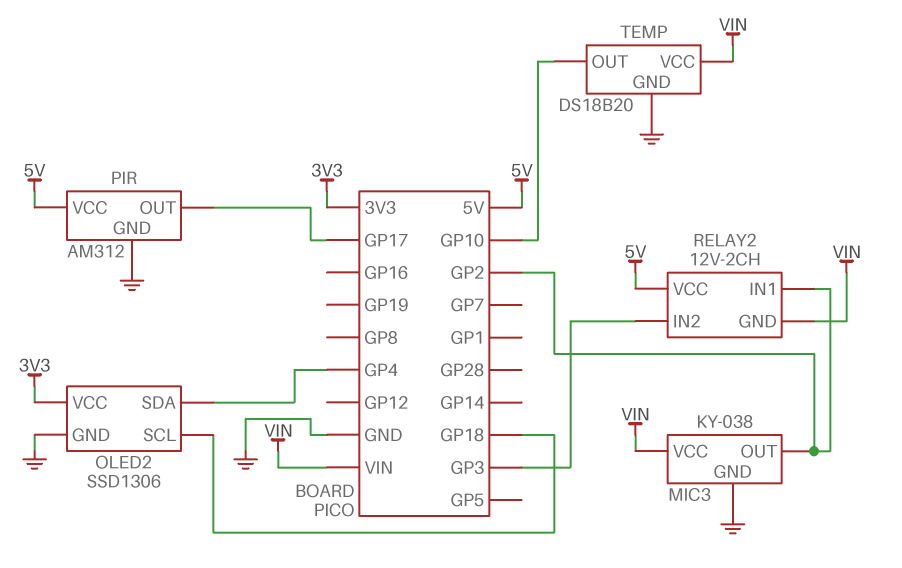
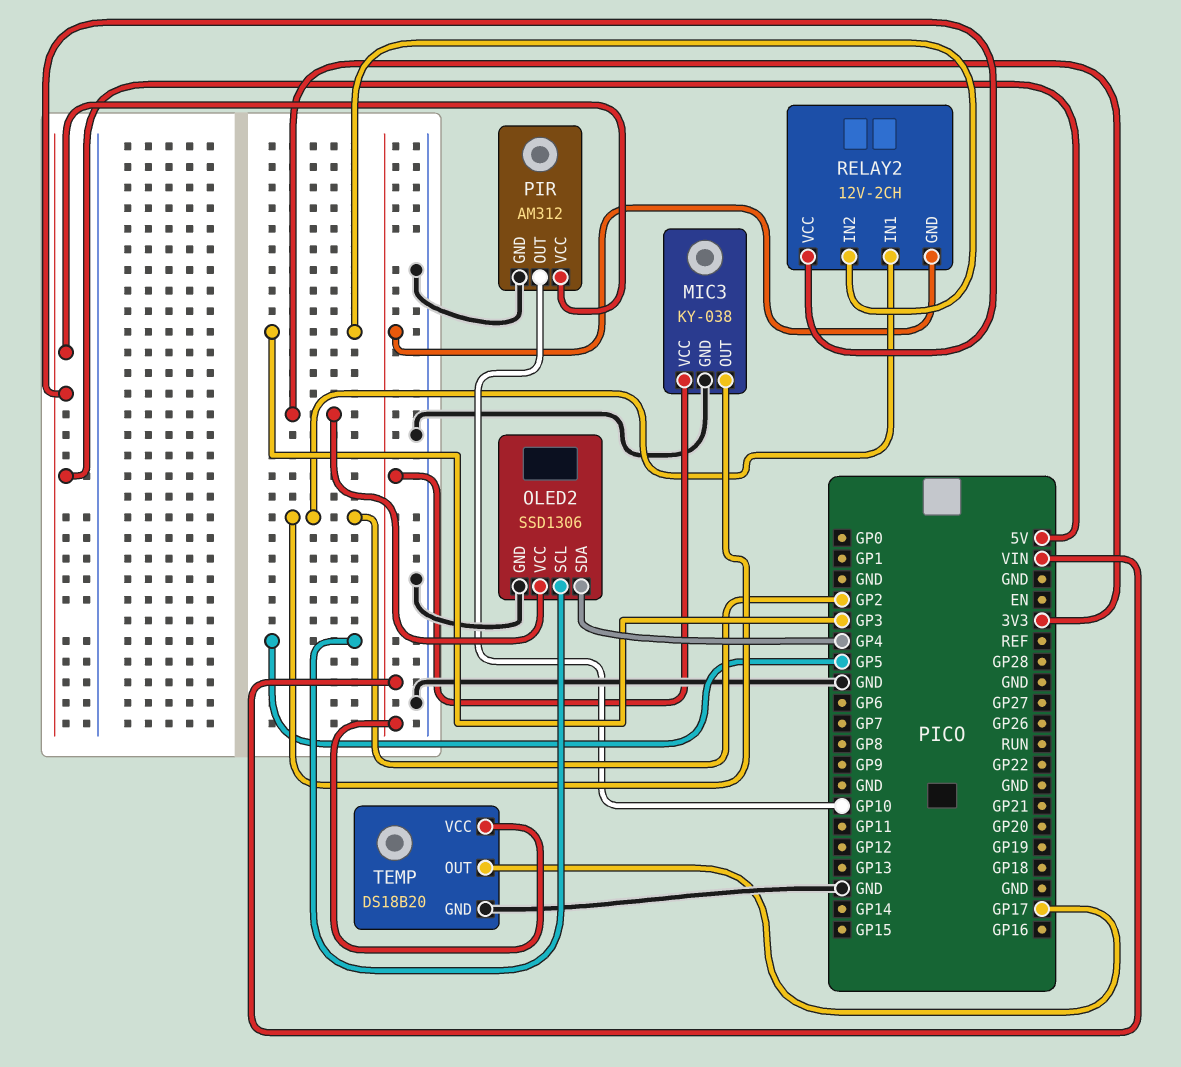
OLED2 pin SCL: GP18 -> GP5
PIR pin OUT: GP17 -> GP10
TEMP pin OUT: GP10 -> GP17

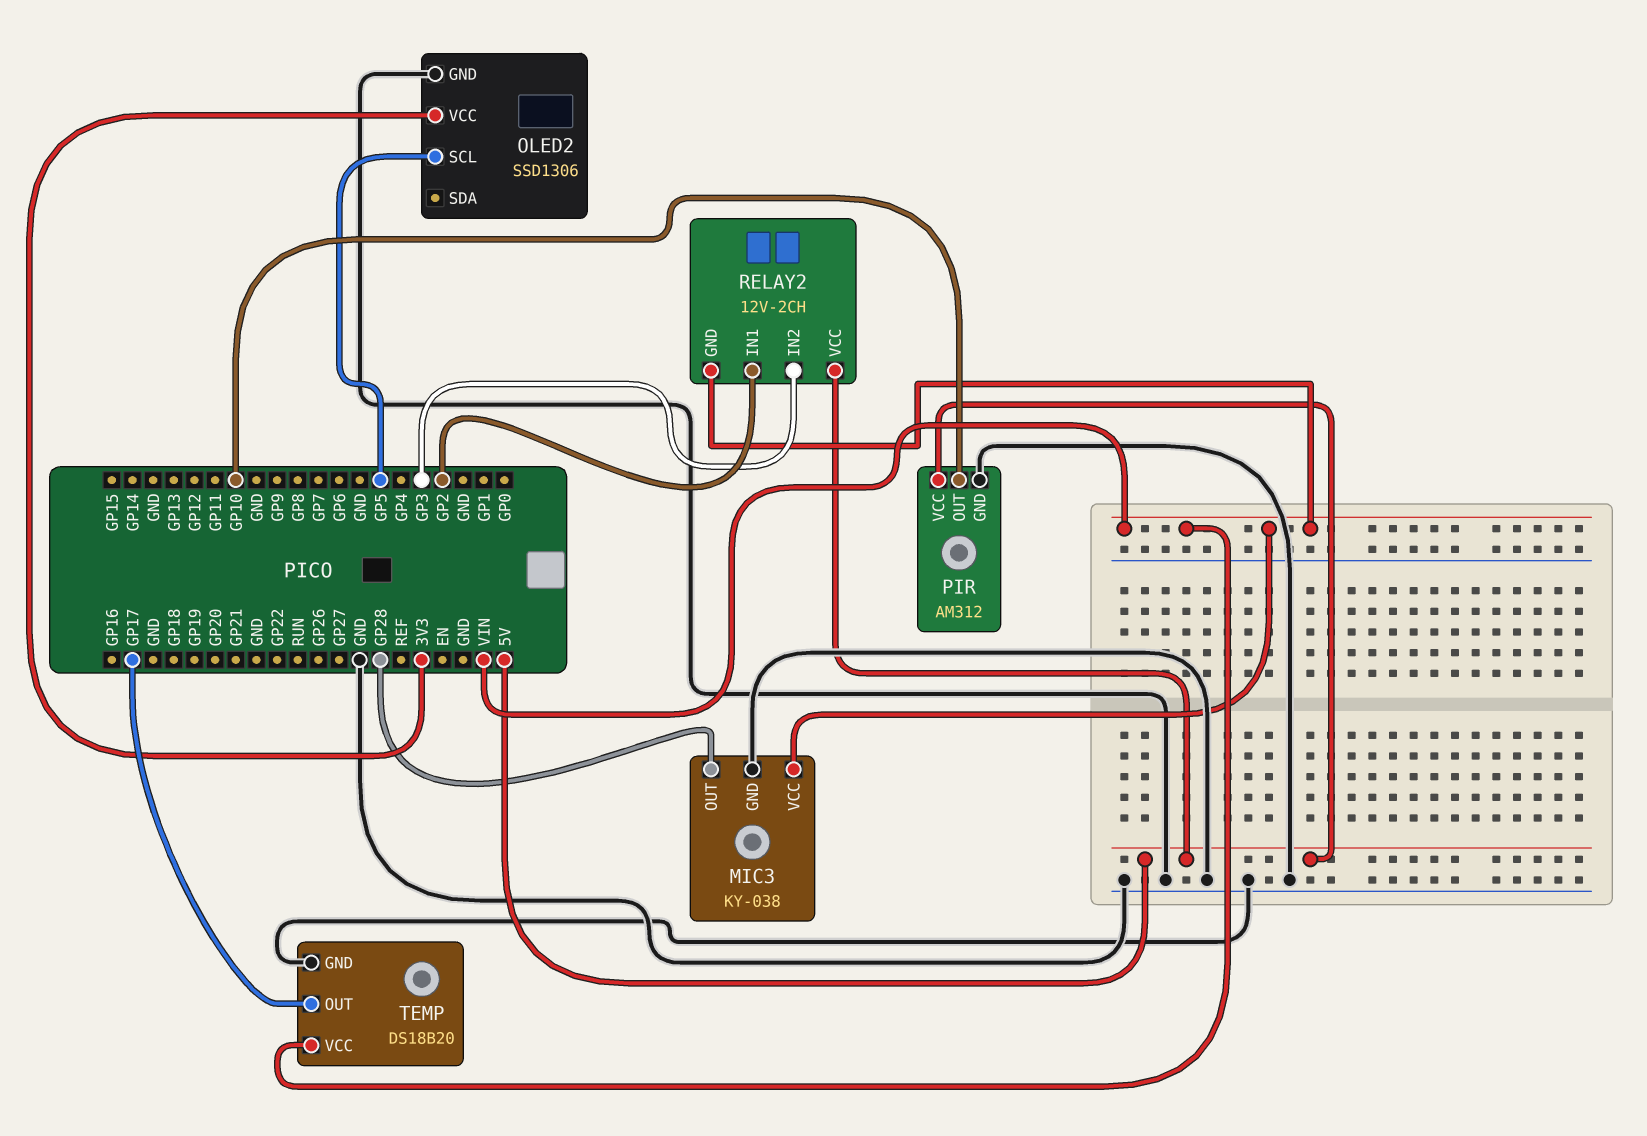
MIC3 pin OUT: GP2 -> GP28
OLED2 pin SDA: GP4 -> none

